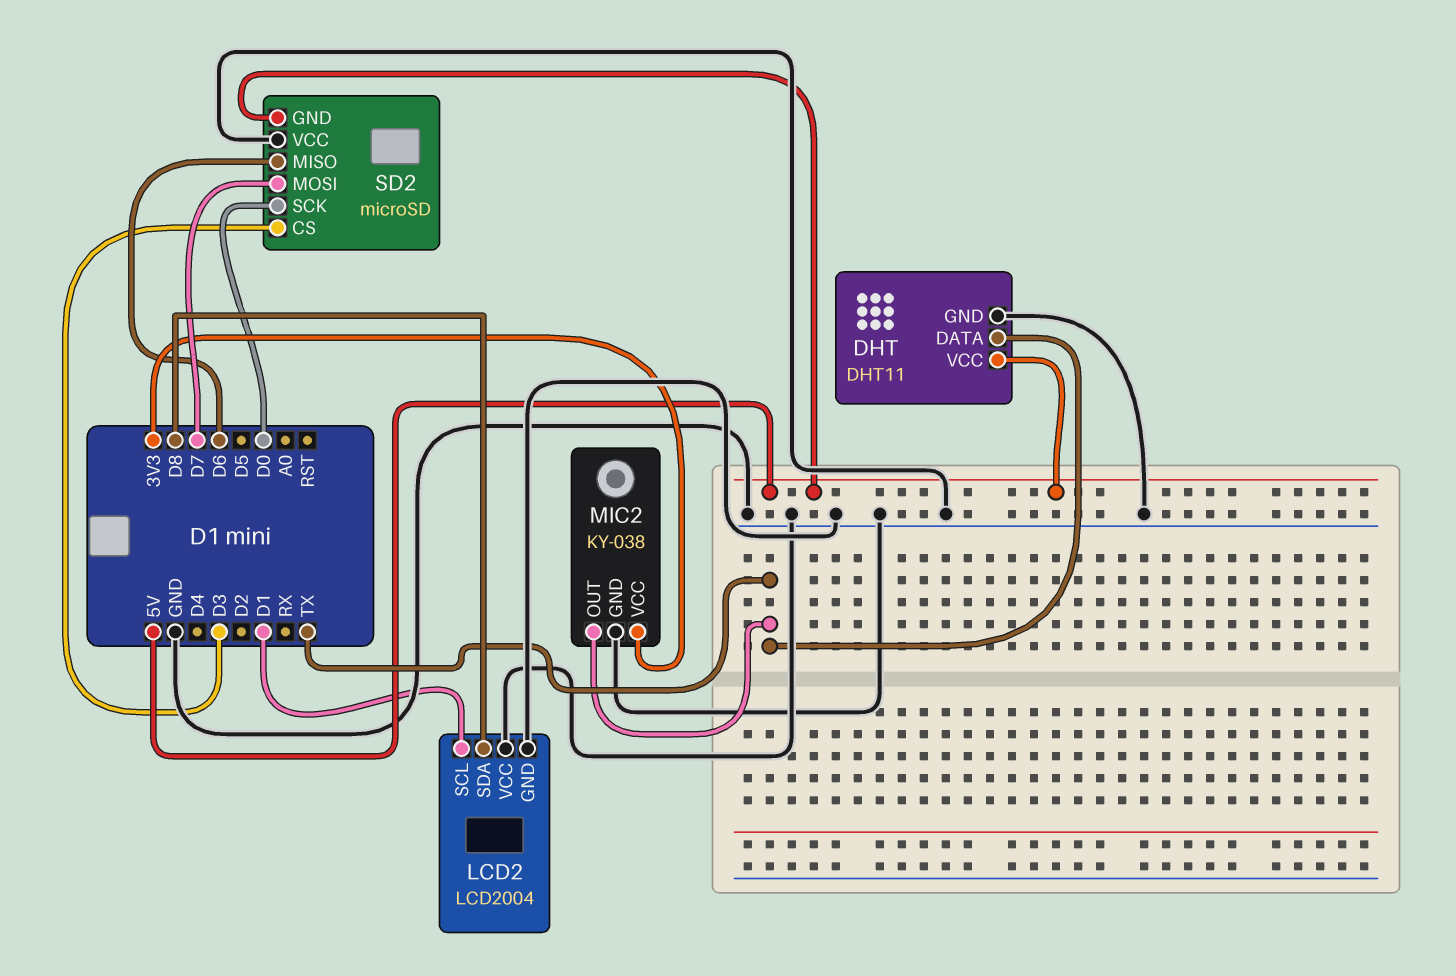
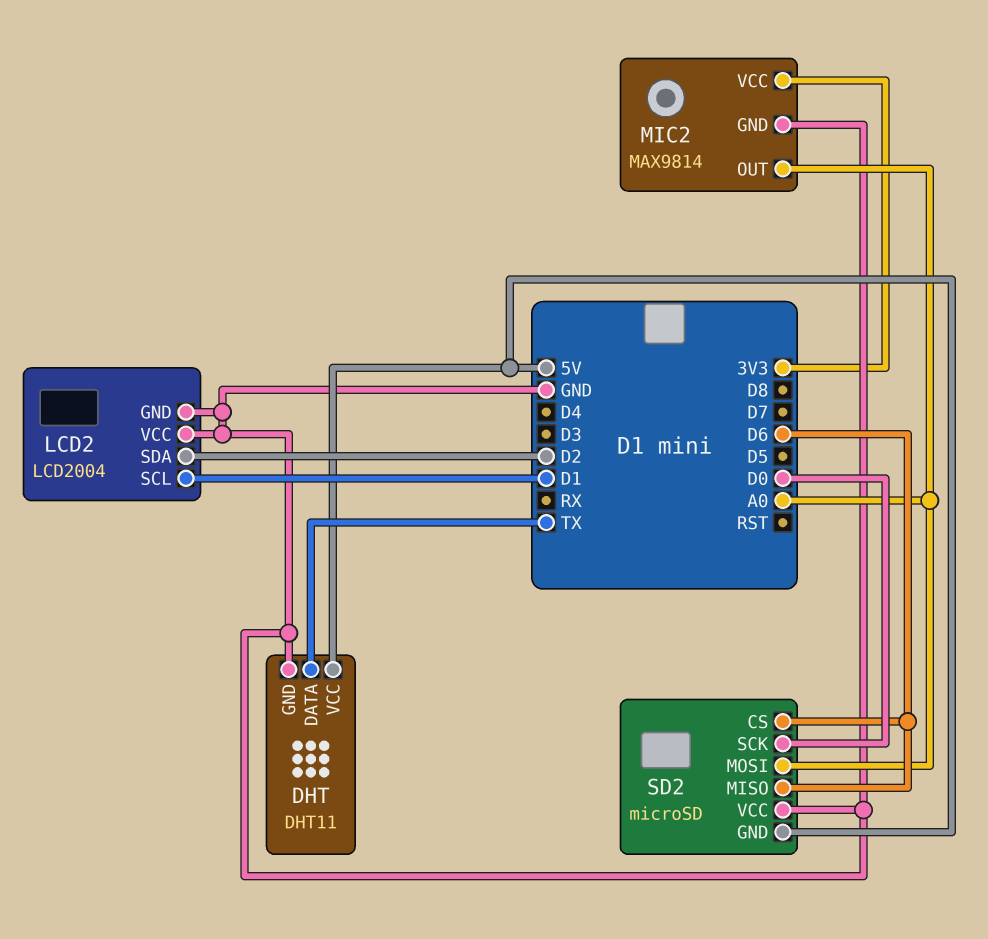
LCD2 pin SDA: D8 -> D2
MIC2: KY-038 -> MAX9814
MIC2 pin OUT: TX -> A0
SD2 pin CS: D3 -> D6
SD2 pin MOSI: D7 -> A0

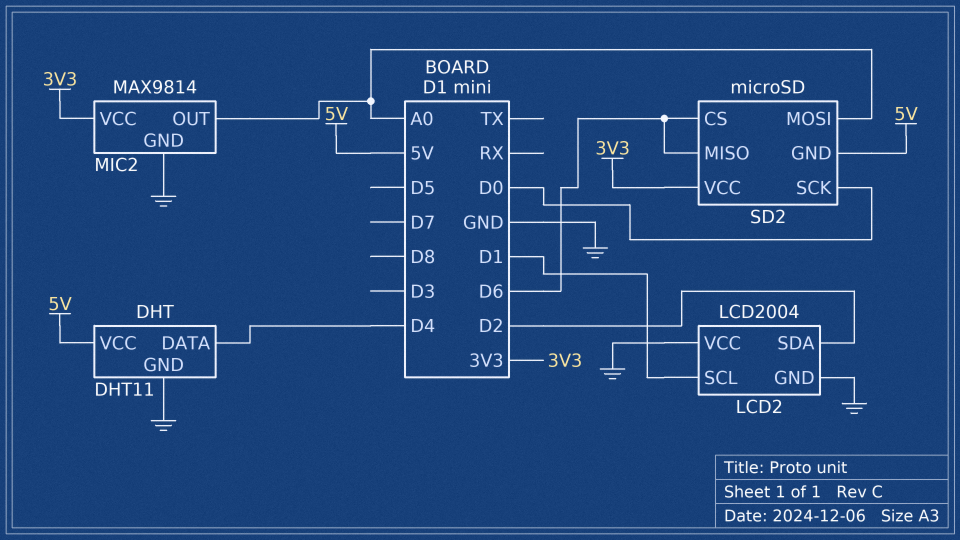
DHT pin DATA: TX -> D4
SD2 pin VCC: GND -> 3V3

